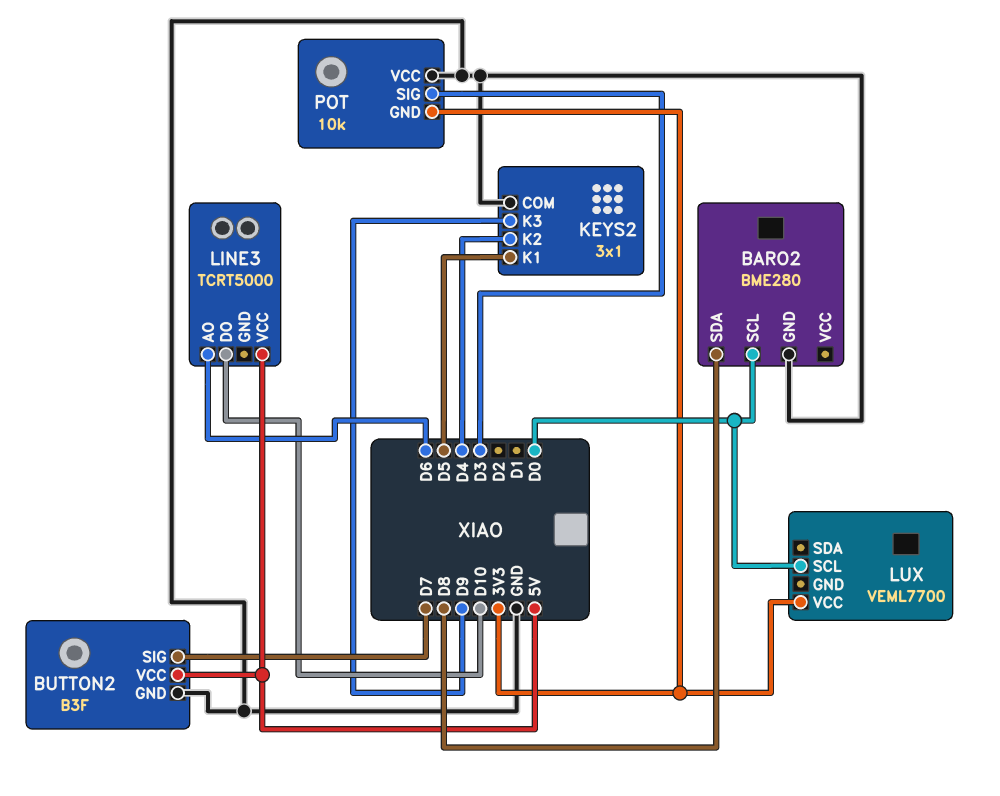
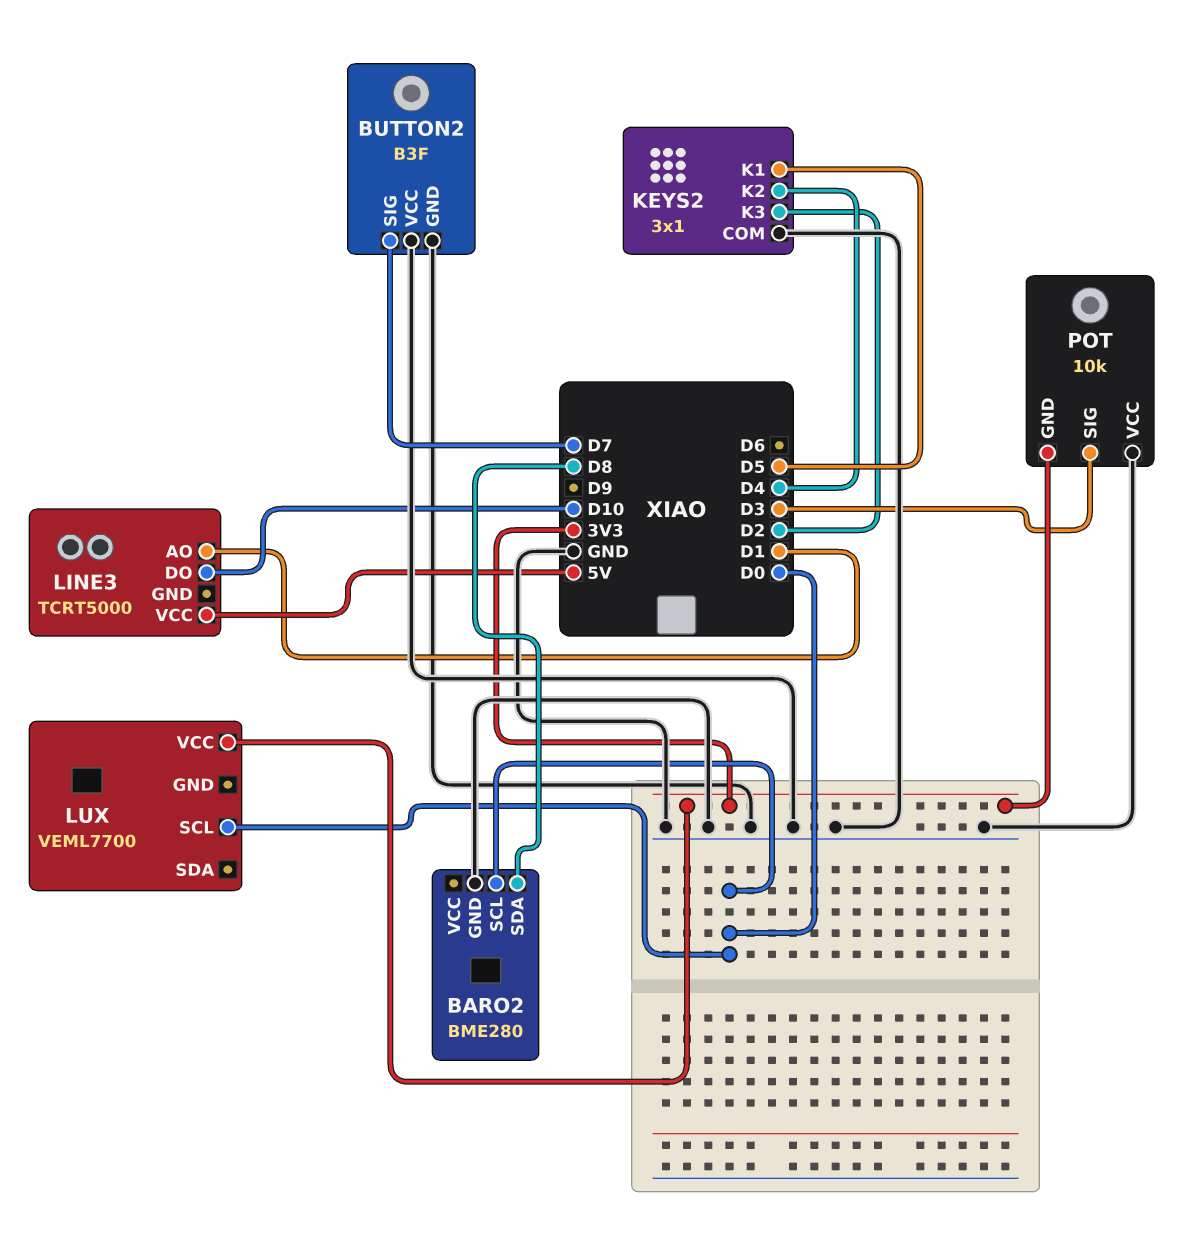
BUTTON2 pin VCC: 5V -> GND
KEYS2 pin K3: D9 -> D2
LINE3 pin AO: D6 -> D1

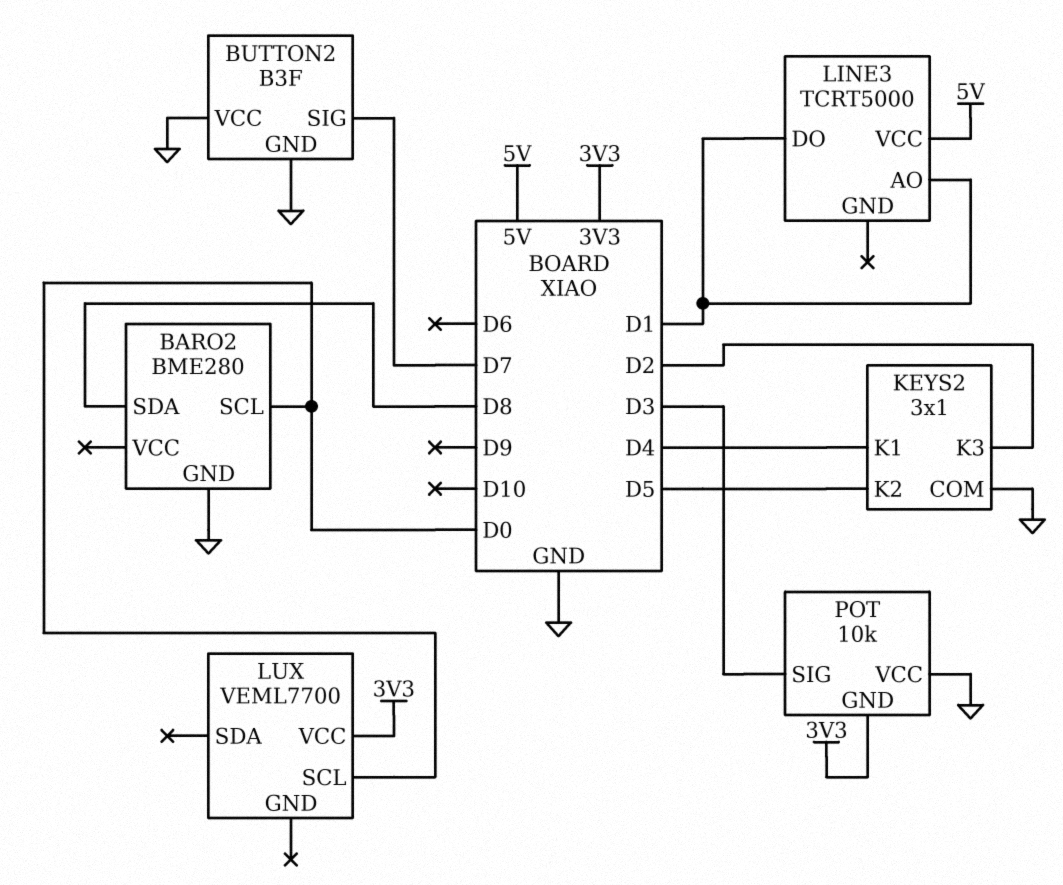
KEYS2 pin K1: D5 -> D4
KEYS2 pin K2: D4 -> D5
LINE3 pin DO: D10 -> D1

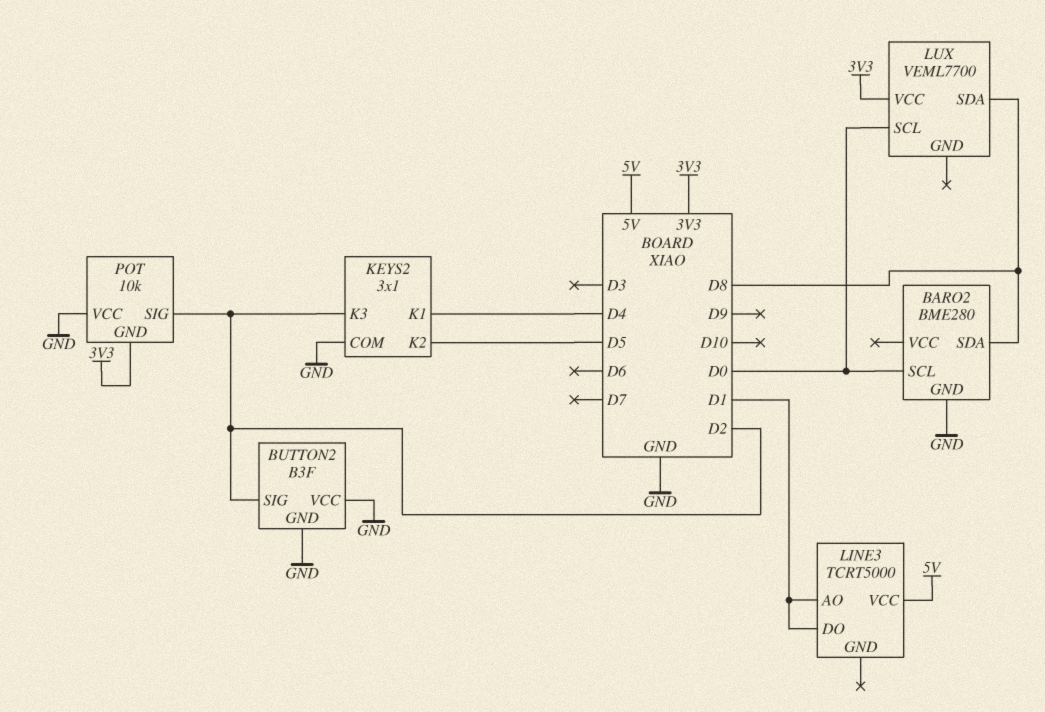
BUTTON2 pin SIG: D7 -> D2
LUX pin SDA: none -> D8
POT pin SIG: D3 -> D2

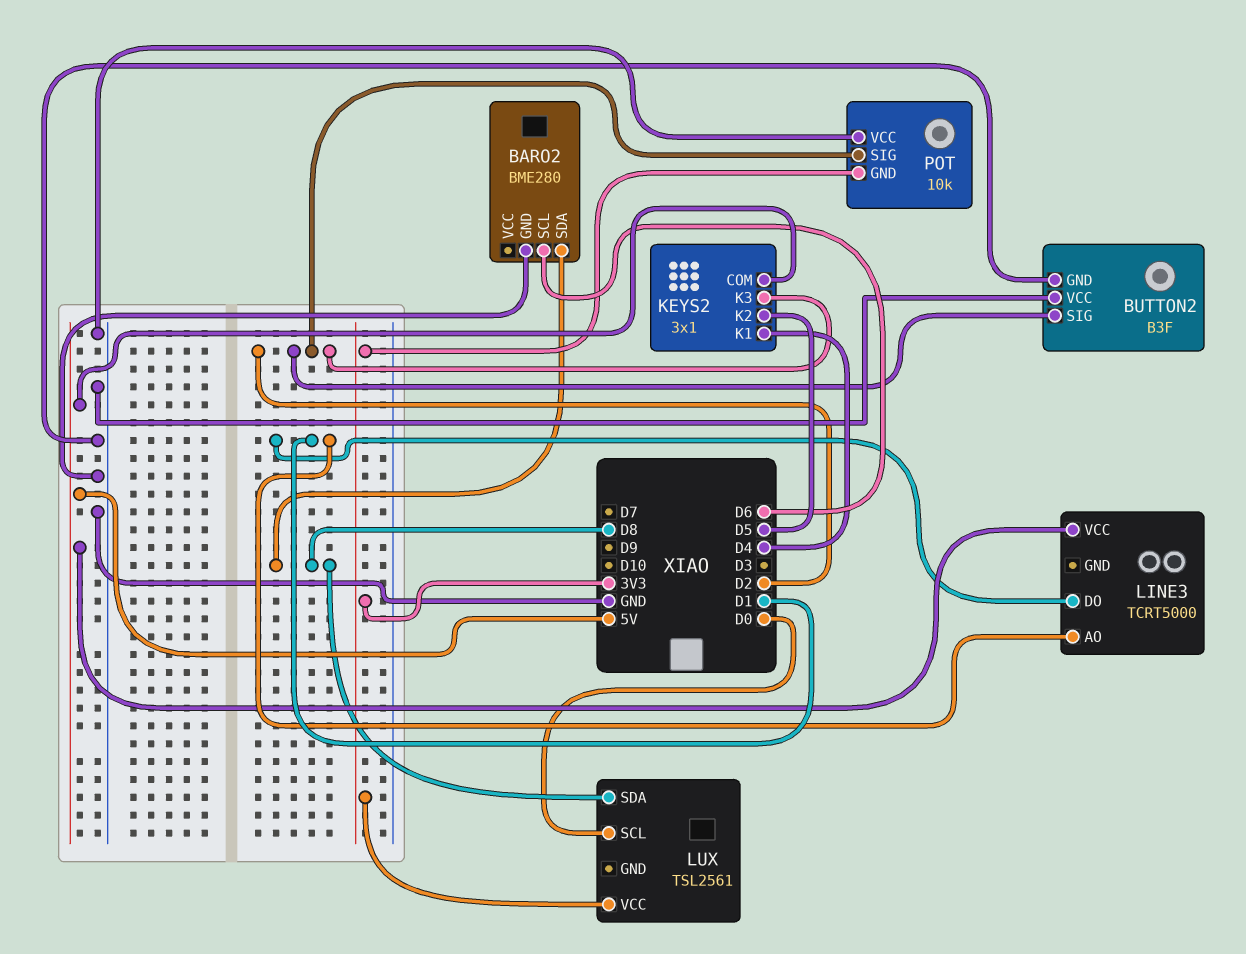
BARO2 pin SCL: D0 -> D6
KEYS2 pin COM: GND -> 5V
LUX: VEML7700 -> TSL2561

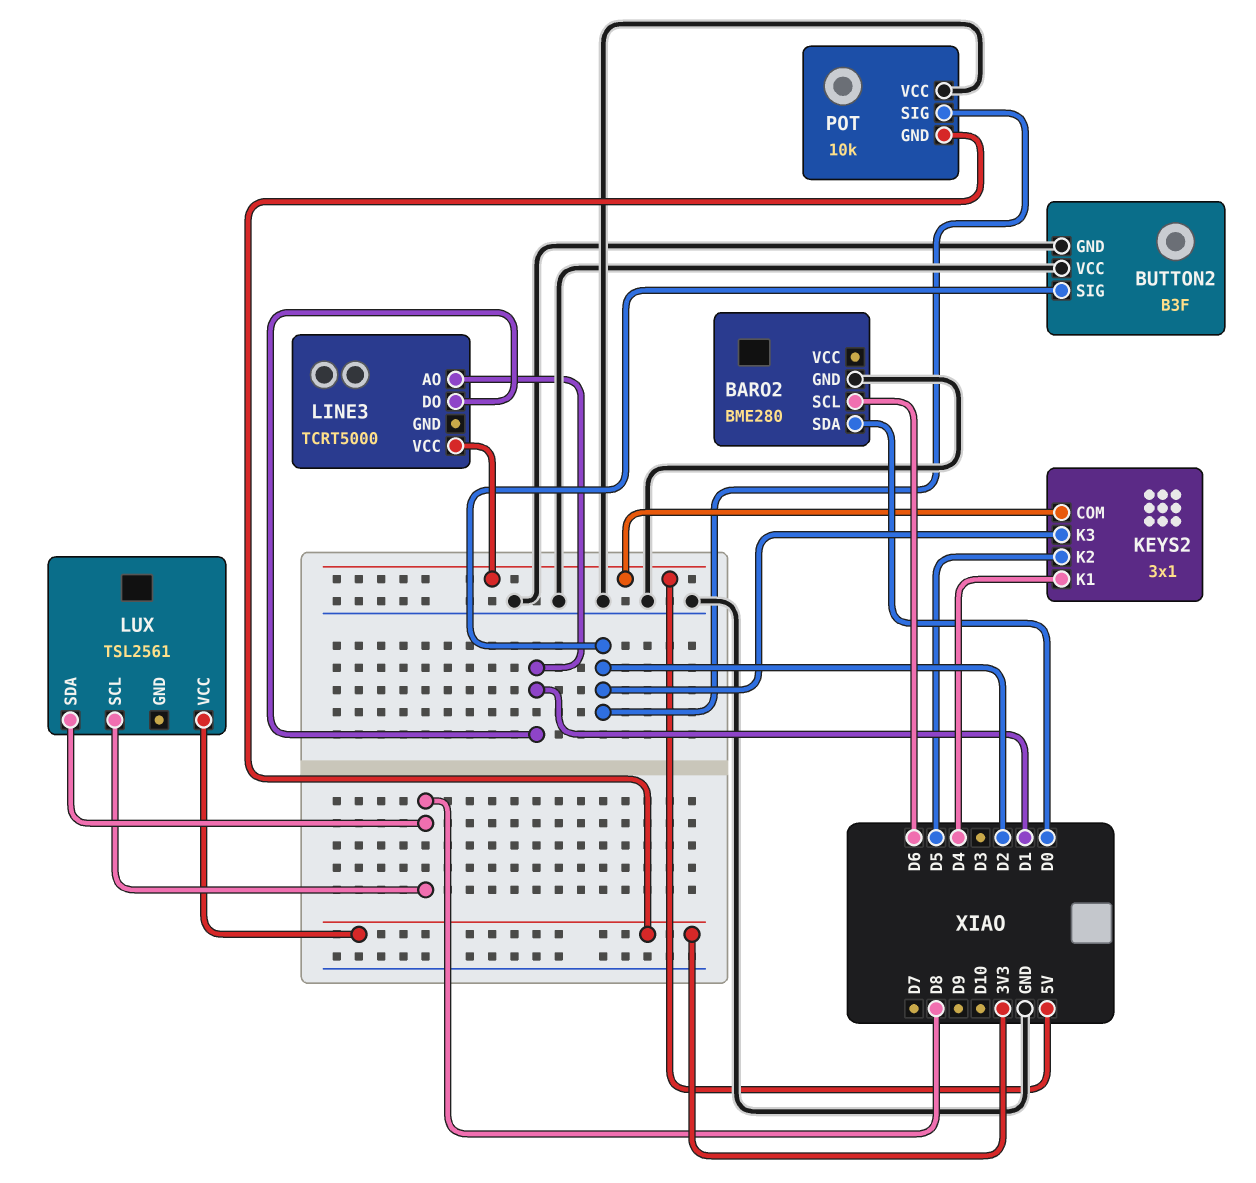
BARO2 pin SDA: D8 -> D0
LUX pin SCL: D0 -> D8

